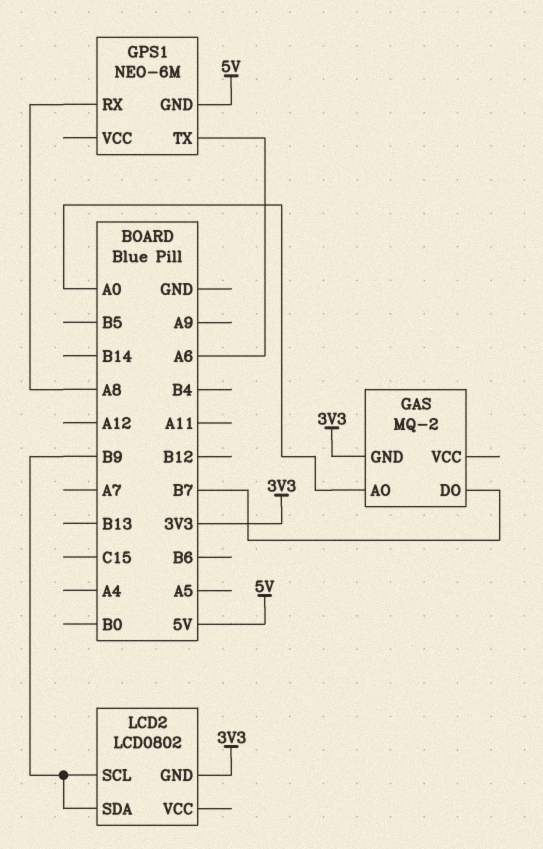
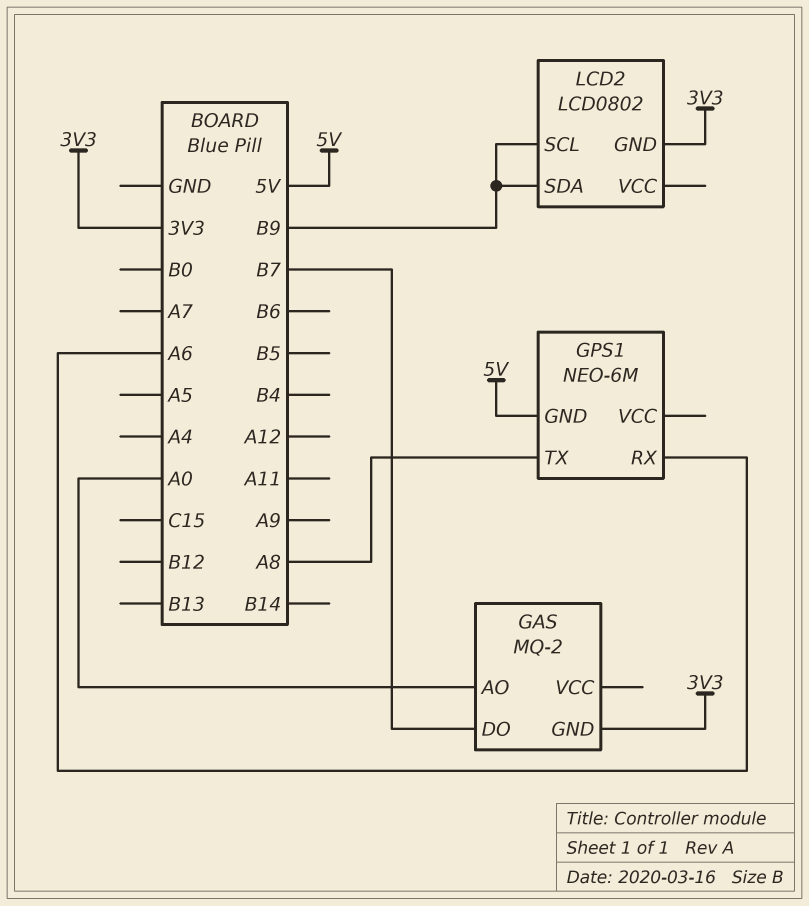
GPS1 pin RX: A8 -> A6
GPS1 pin TX: A6 -> A8

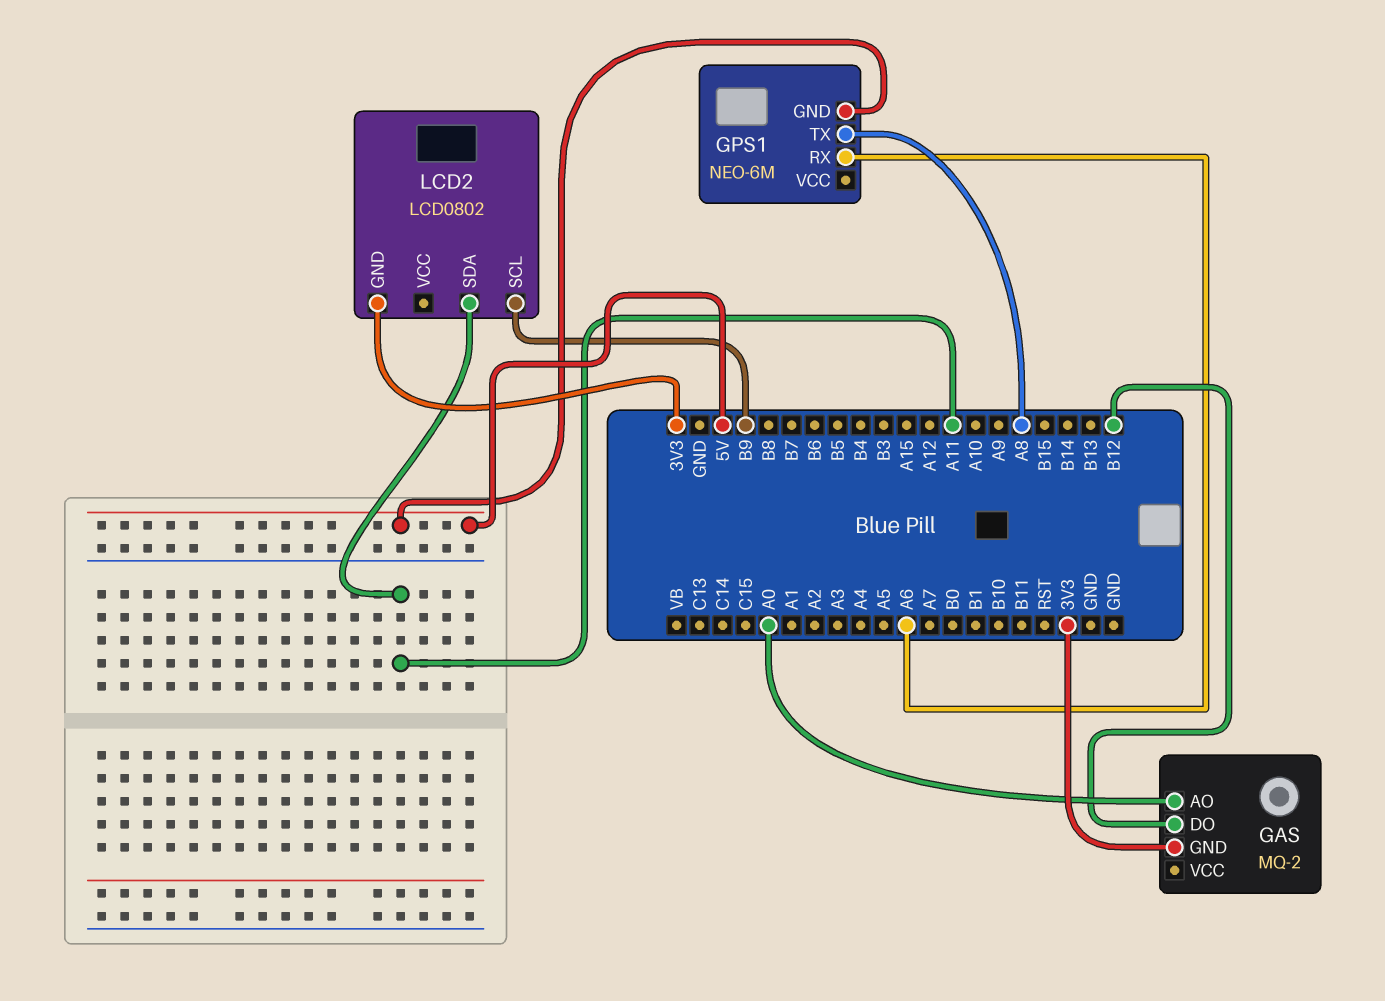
GAS pin DO: B7 -> B12
LCD2 pin SDA: B9 -> A11

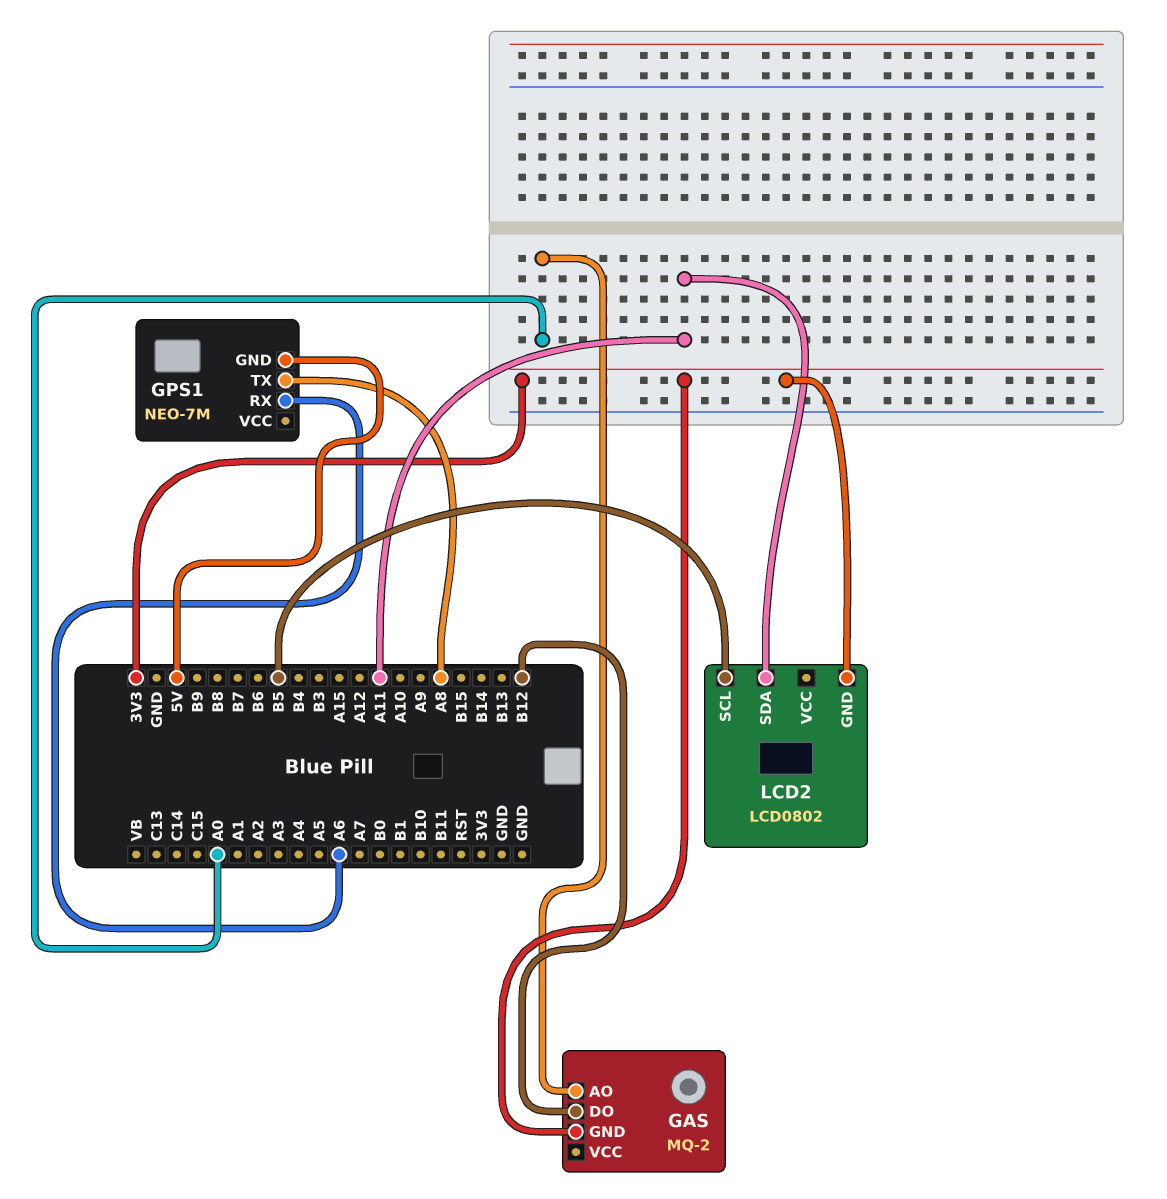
GPS1: NEO-6M -> NEO-7M
LCD2 pin SCL: B9 -> B5

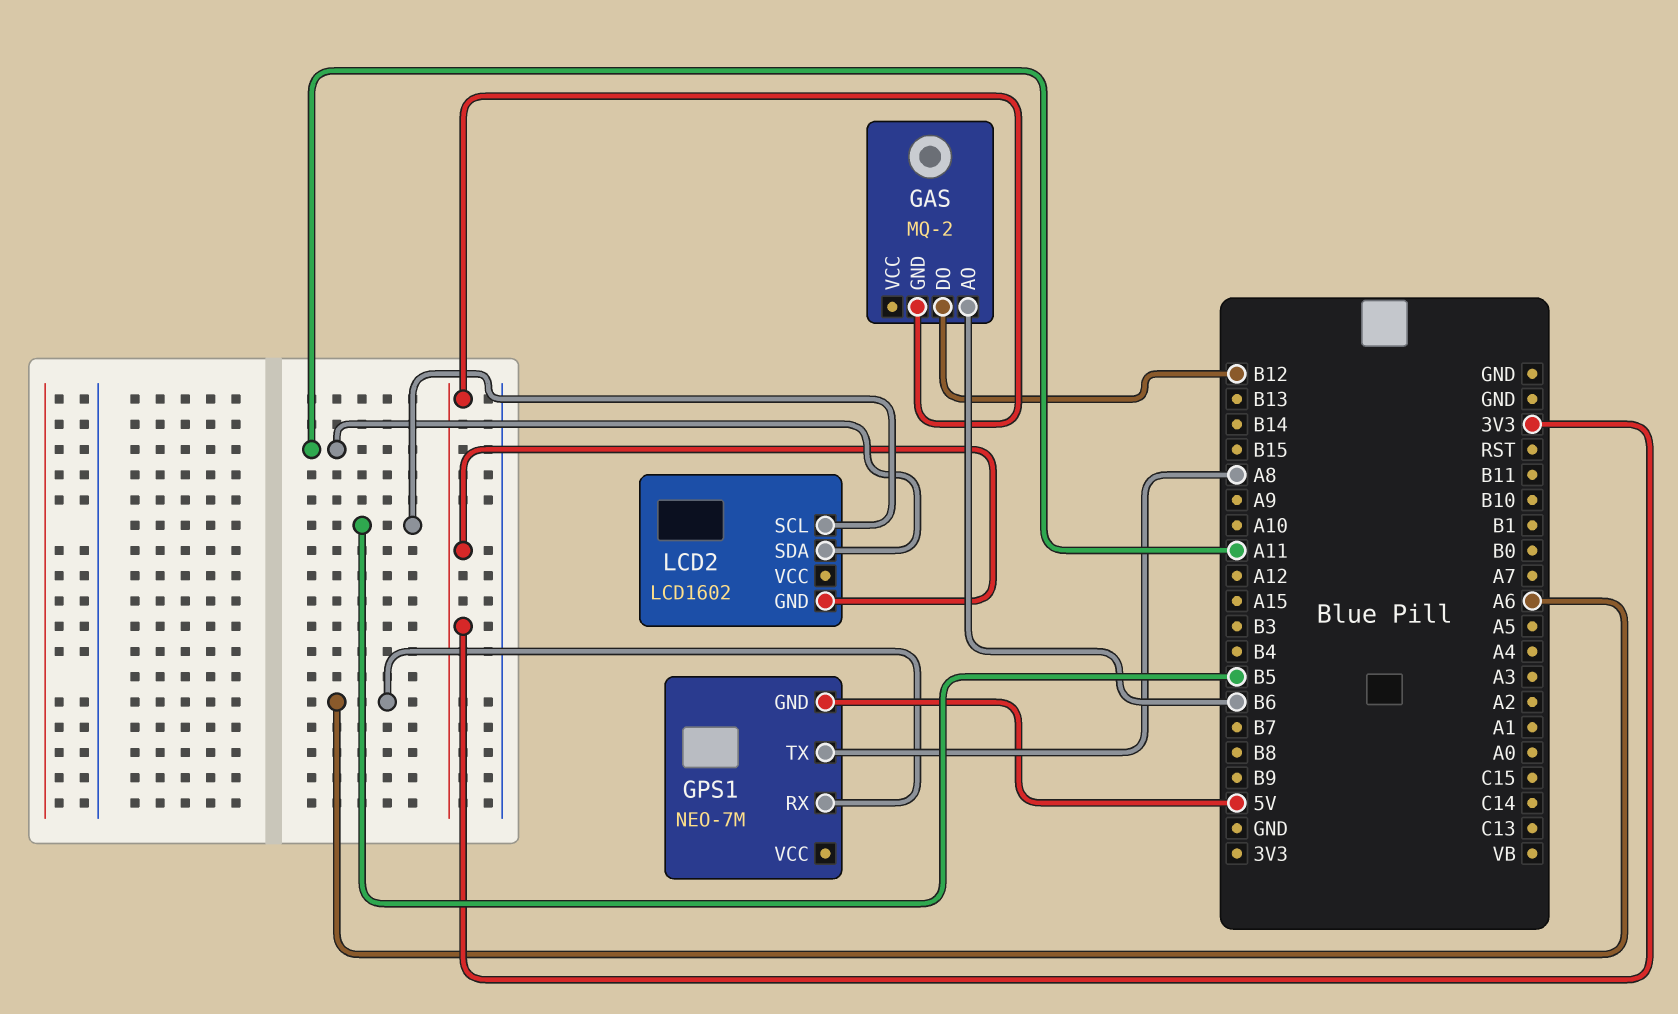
GAS pin AO: A0 -> B6
LCD2: LCD0802 -> LCD1602

